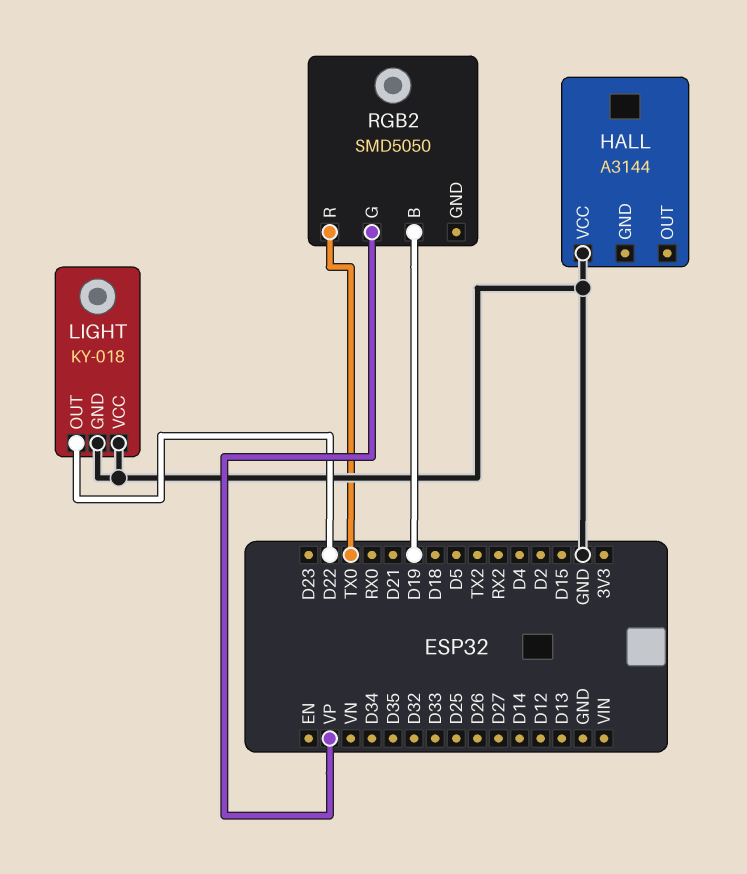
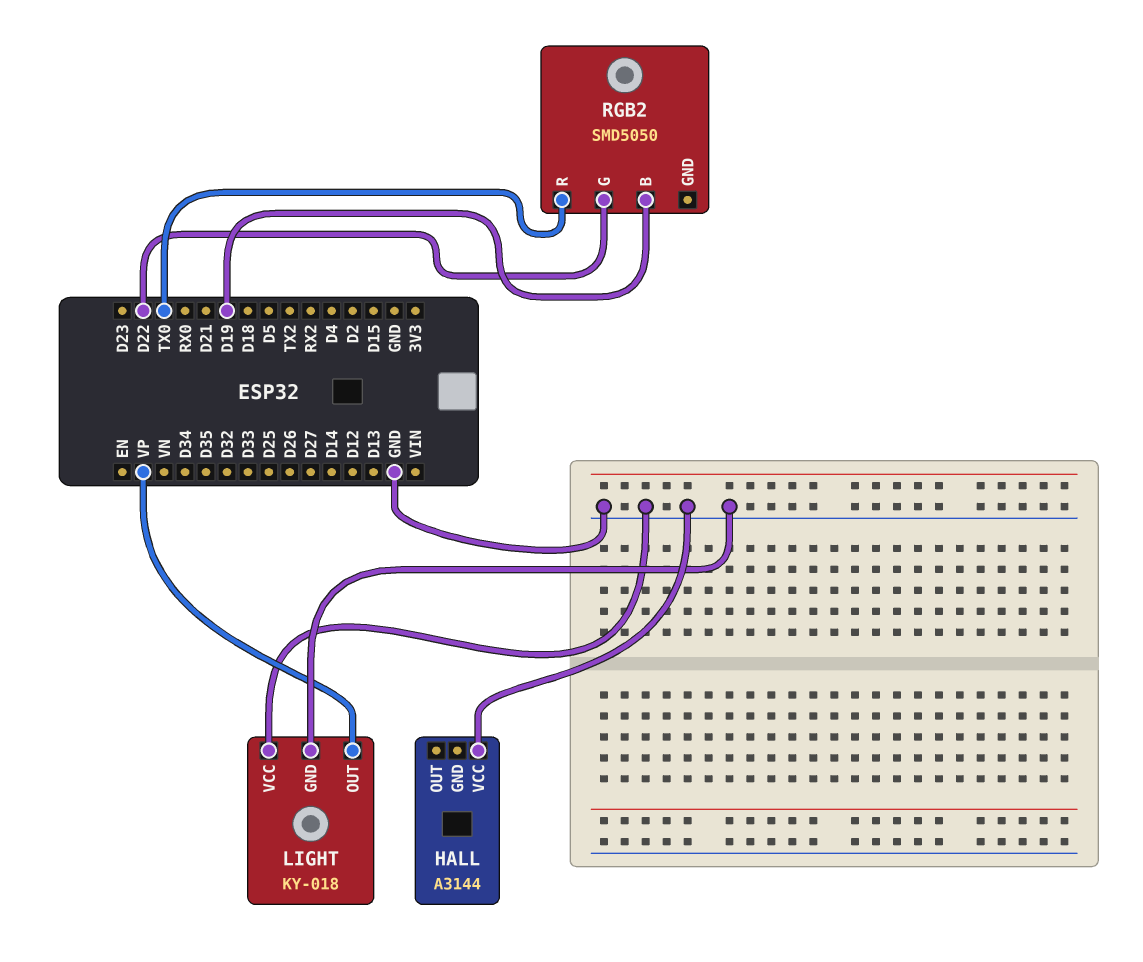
LIGHT pin OUT: D22 -> VP
RGB2 pin G: VP -> D22

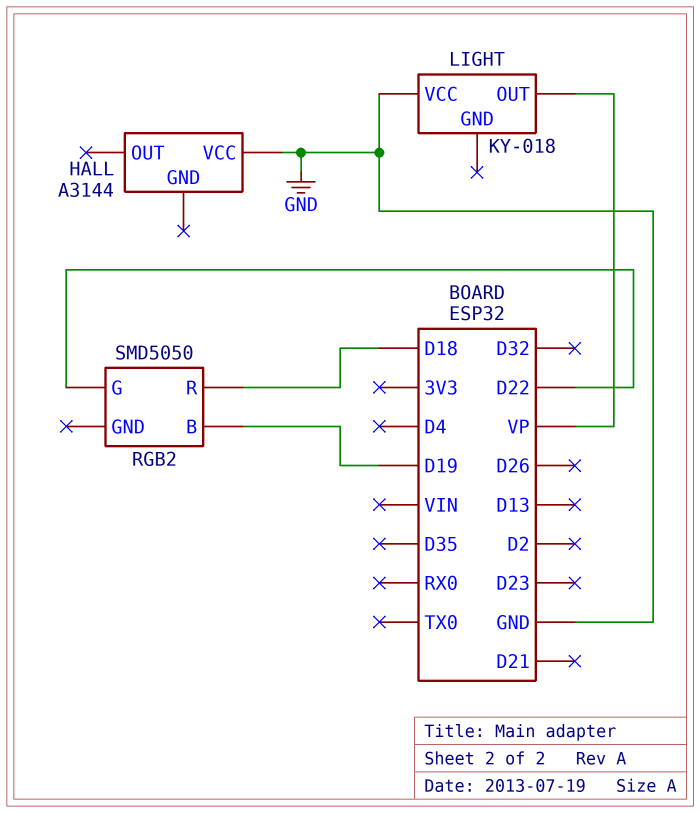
LIGHT pin GND: GND -> none
RGB2 pin R: TX0 -> D18

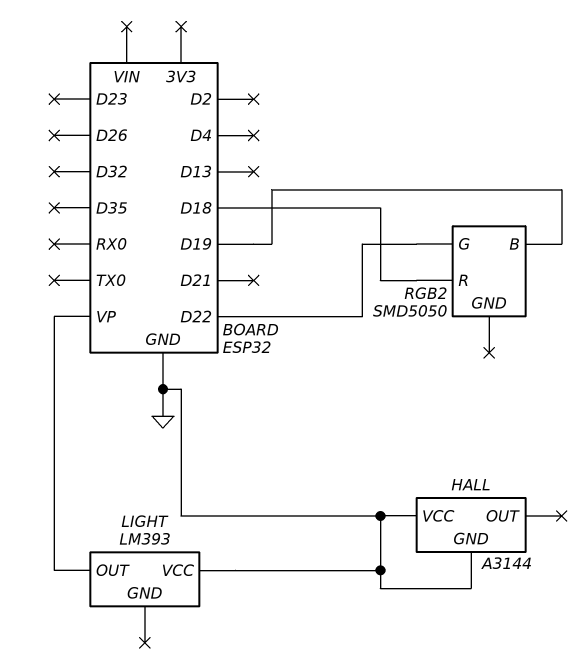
HALL pin GND: none -> GND
LIGHT: KY-018 -> LM393

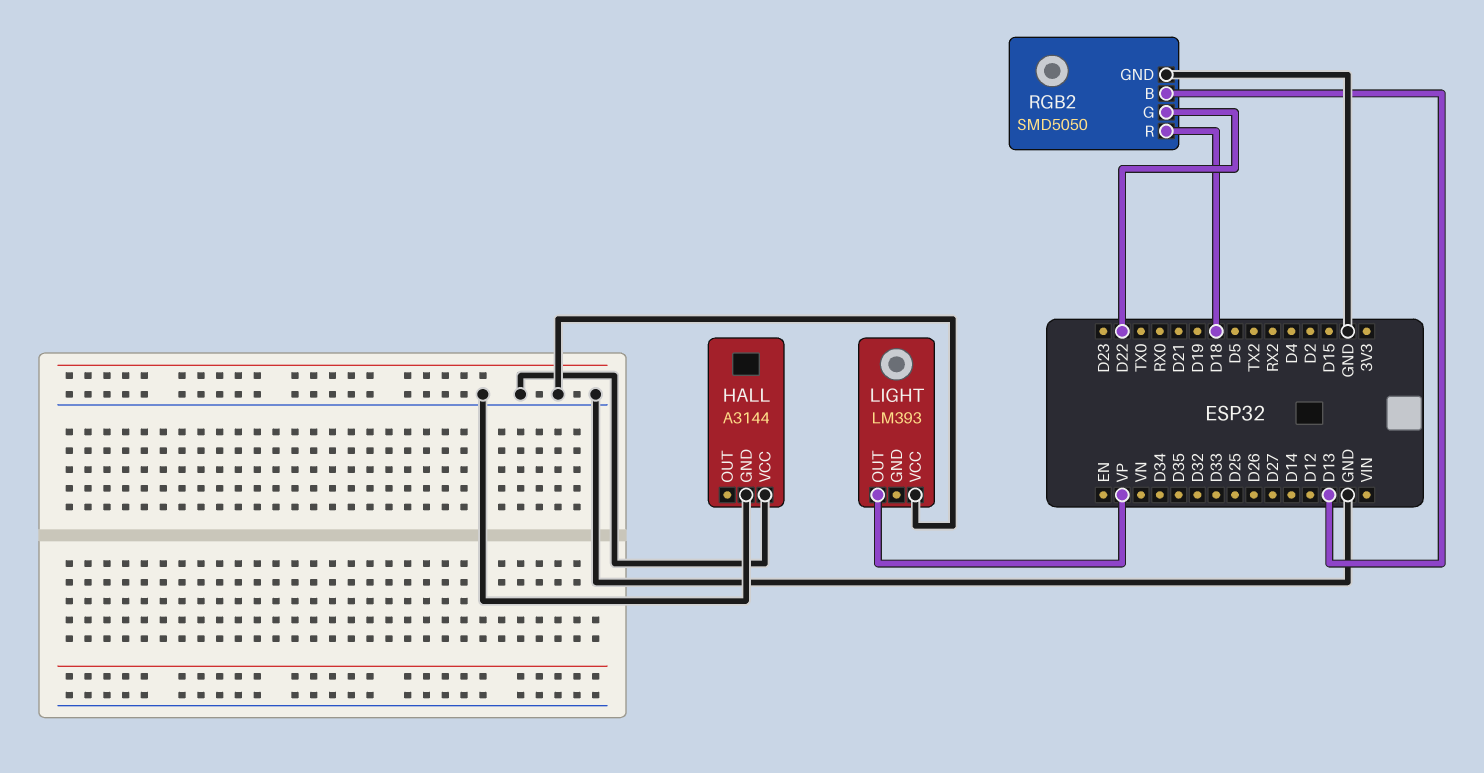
RGB2 pin B: D19 -> D13
RGB2 pin GND: none -> GND

